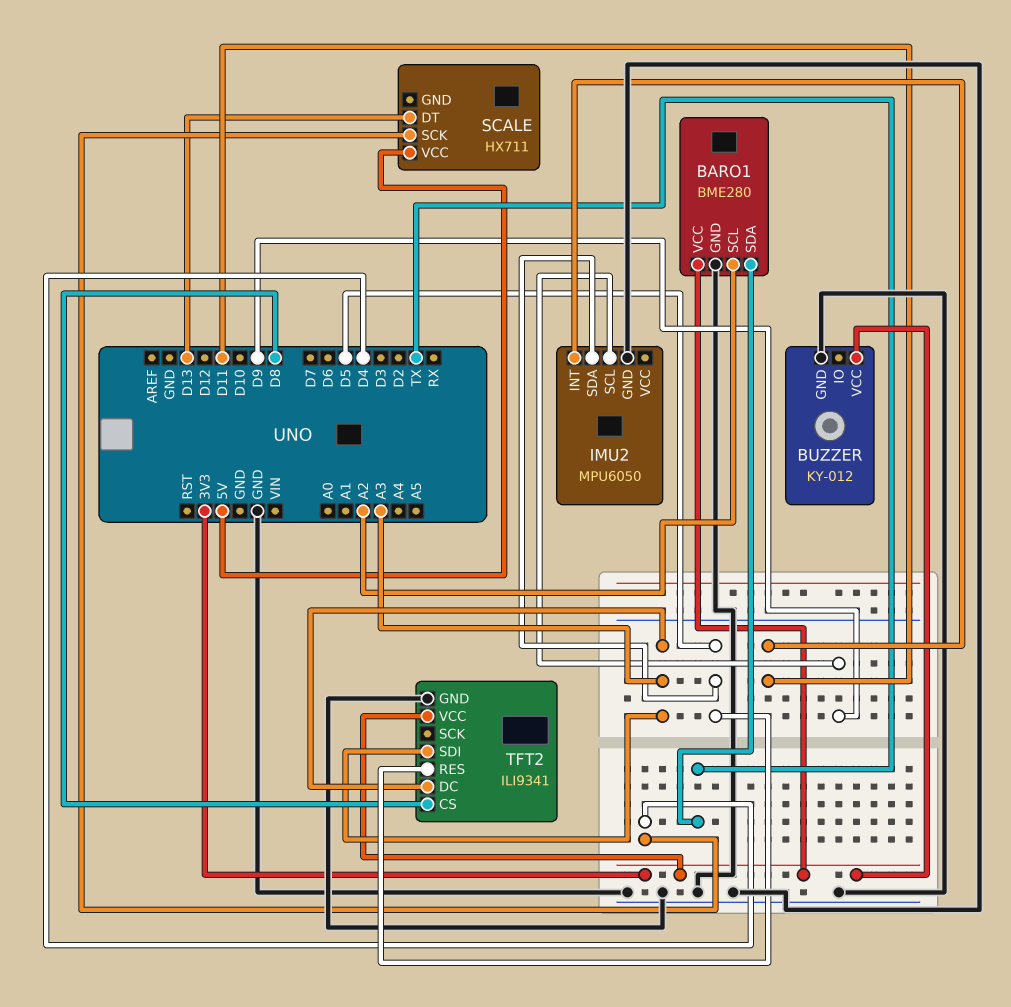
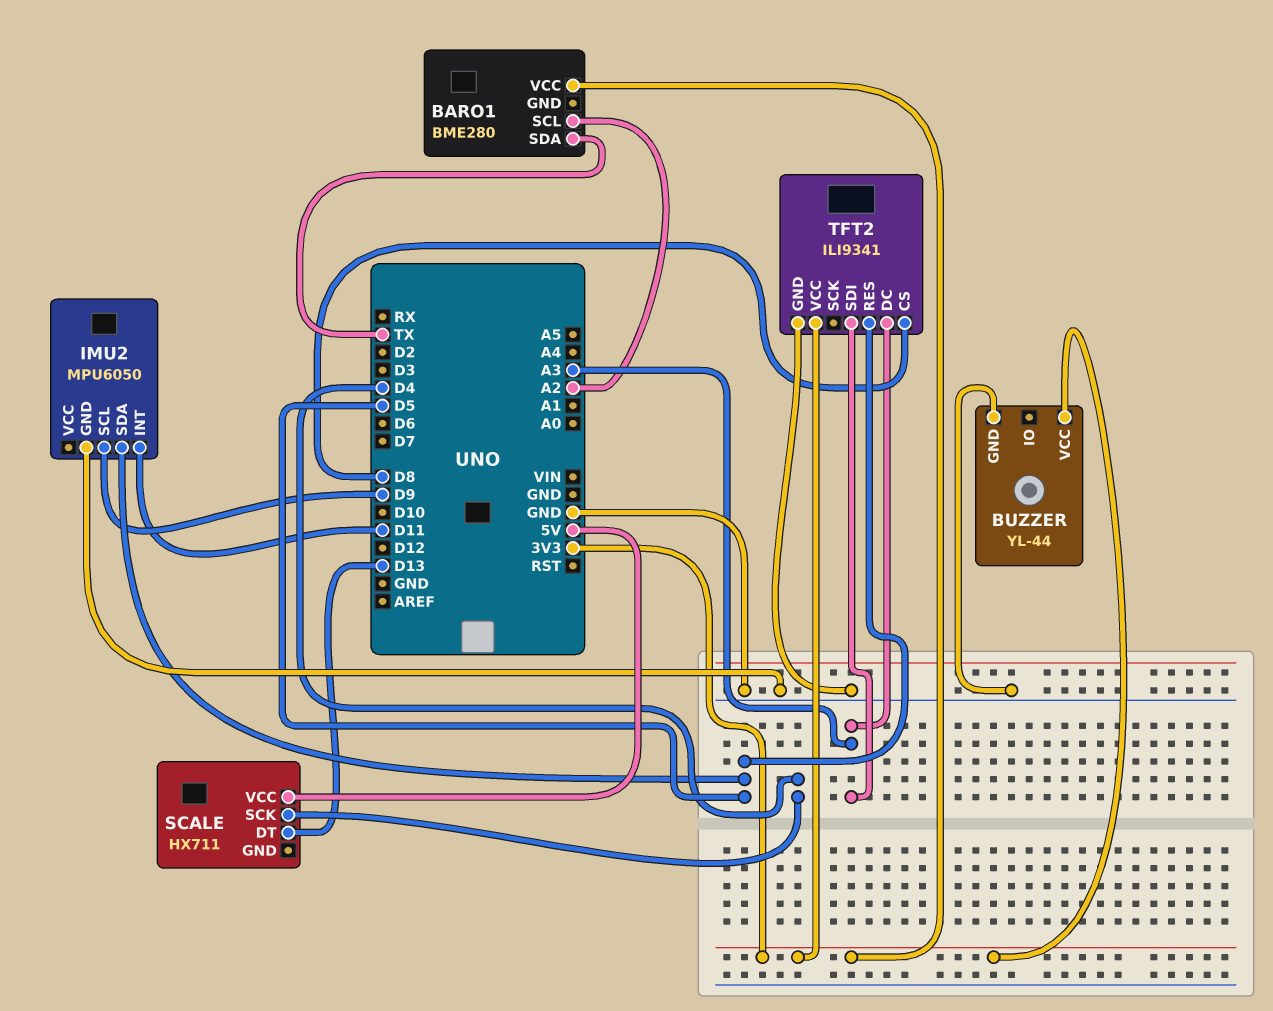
BARO1 pin GND: GND -> none
BUZZER: KY-012 -> YL-44

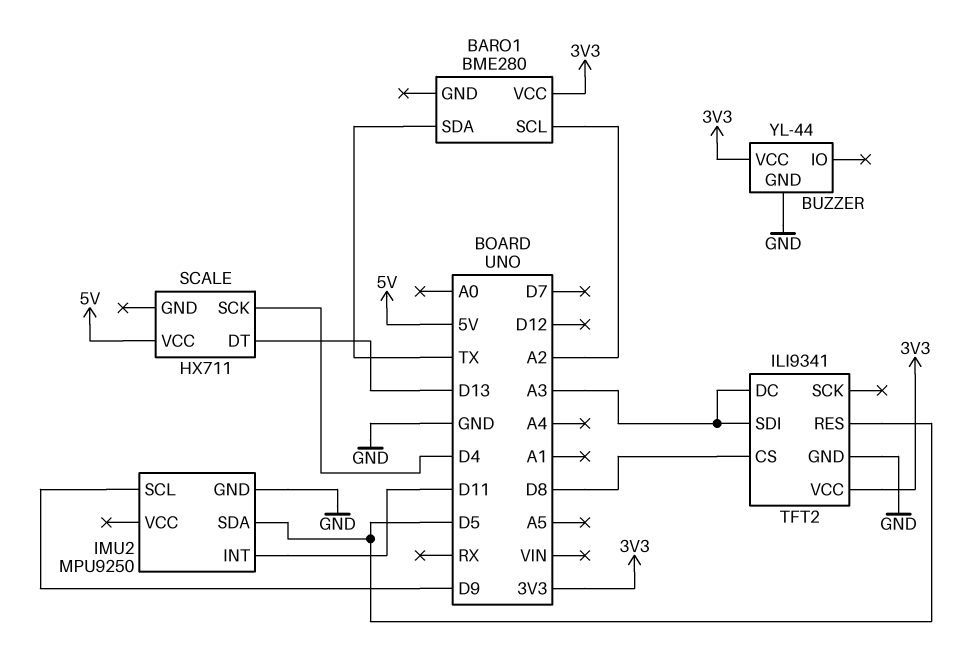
IMU2: MPU6050 -> MPU9250

